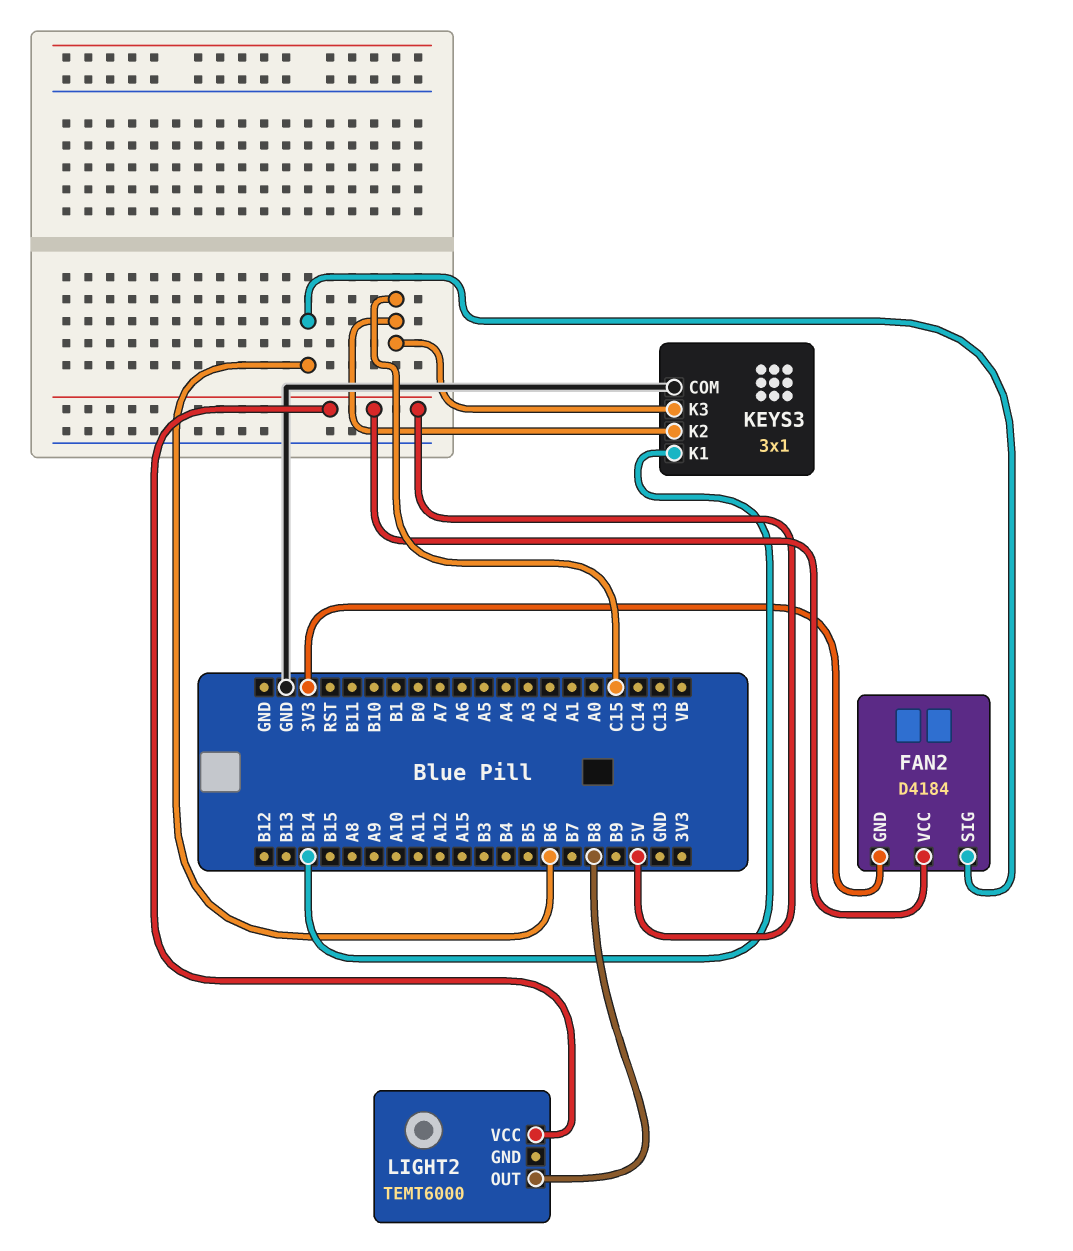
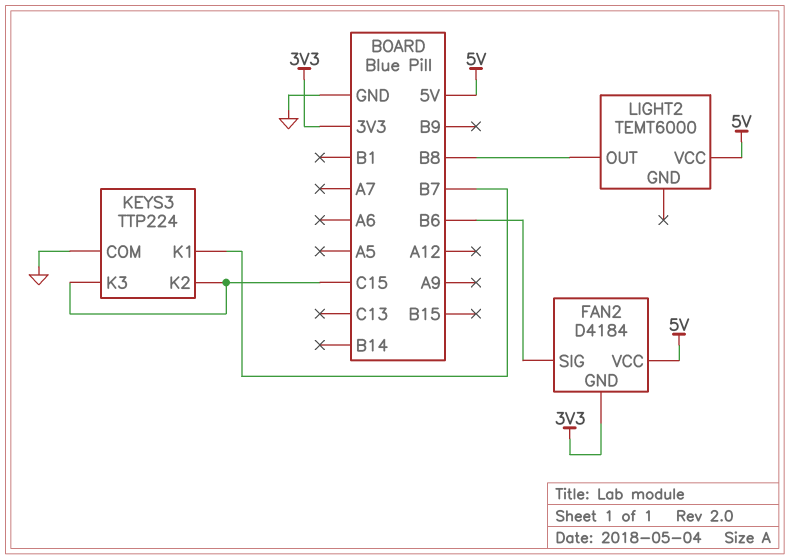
KEYS3: 3x1 -> TTP224
KEYS3 pin K1: B14 -> B7

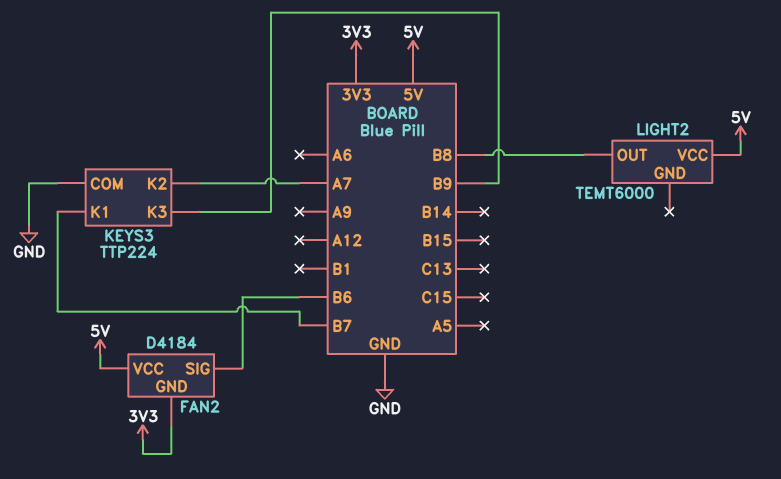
KEYS3 pin K2: C15 -> A7
KEYS3 pin K3: C15 -> B9

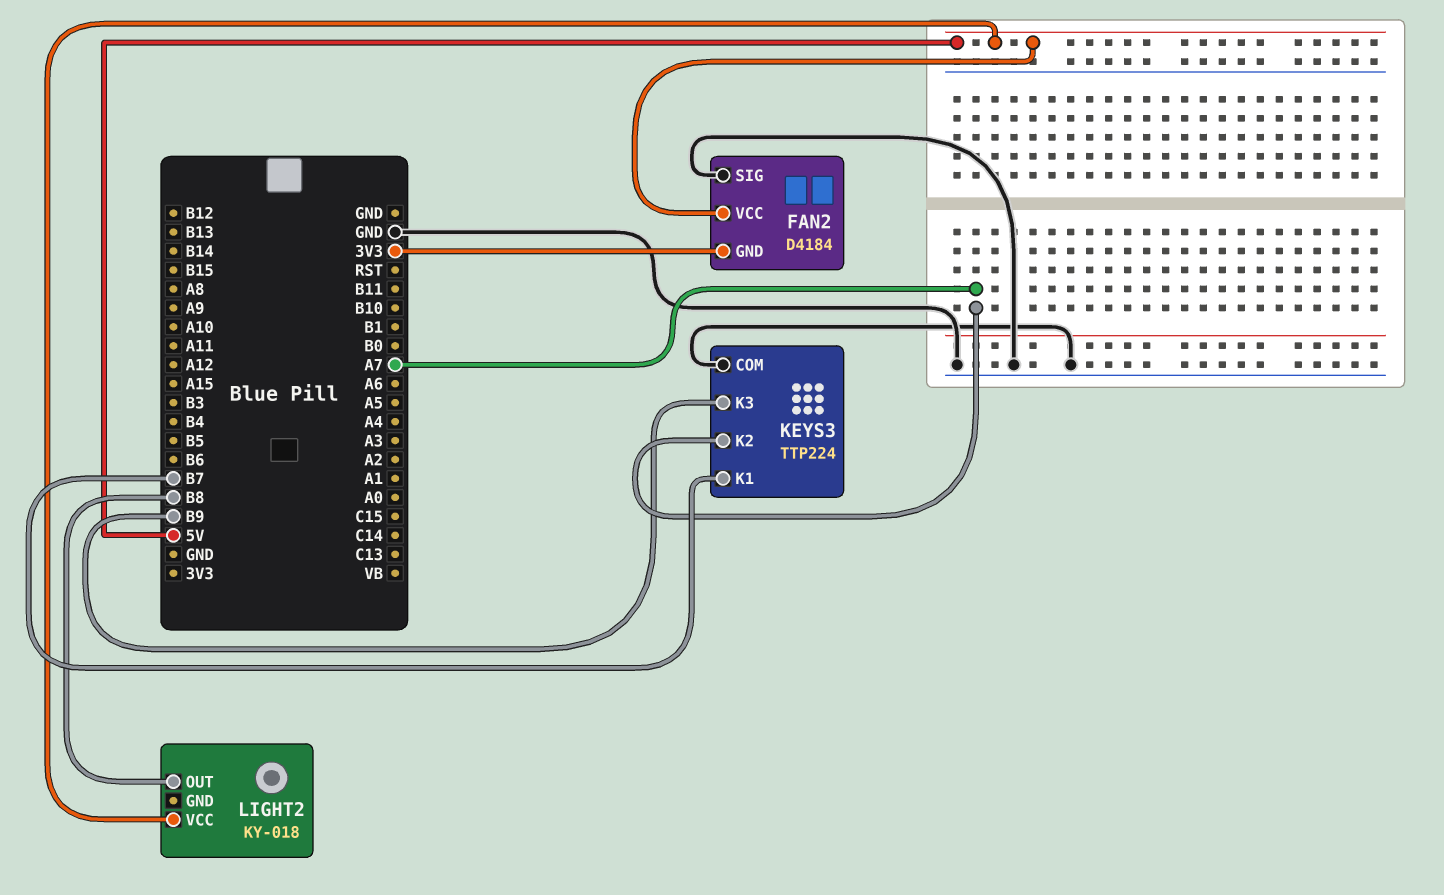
FAN2 pin SIG: B6 -> GND
LIGHT2: TEMT6000 -> KY-018

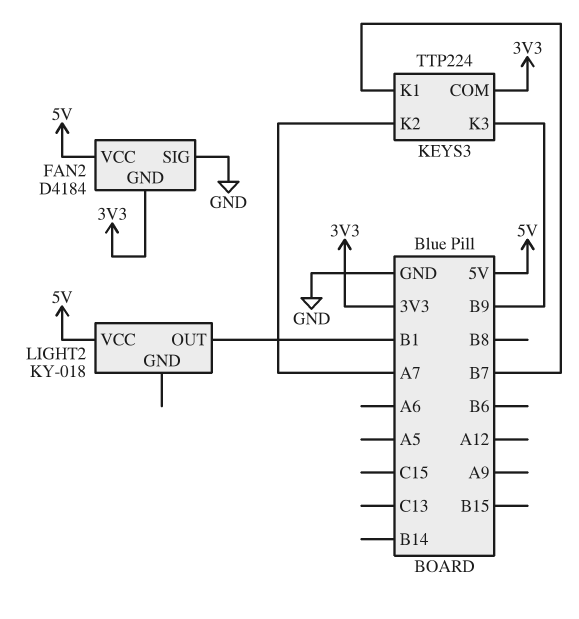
KEYS3 pin COM: GND -> 3V3
LIGHT2 pin OUT: B8 -> B1

